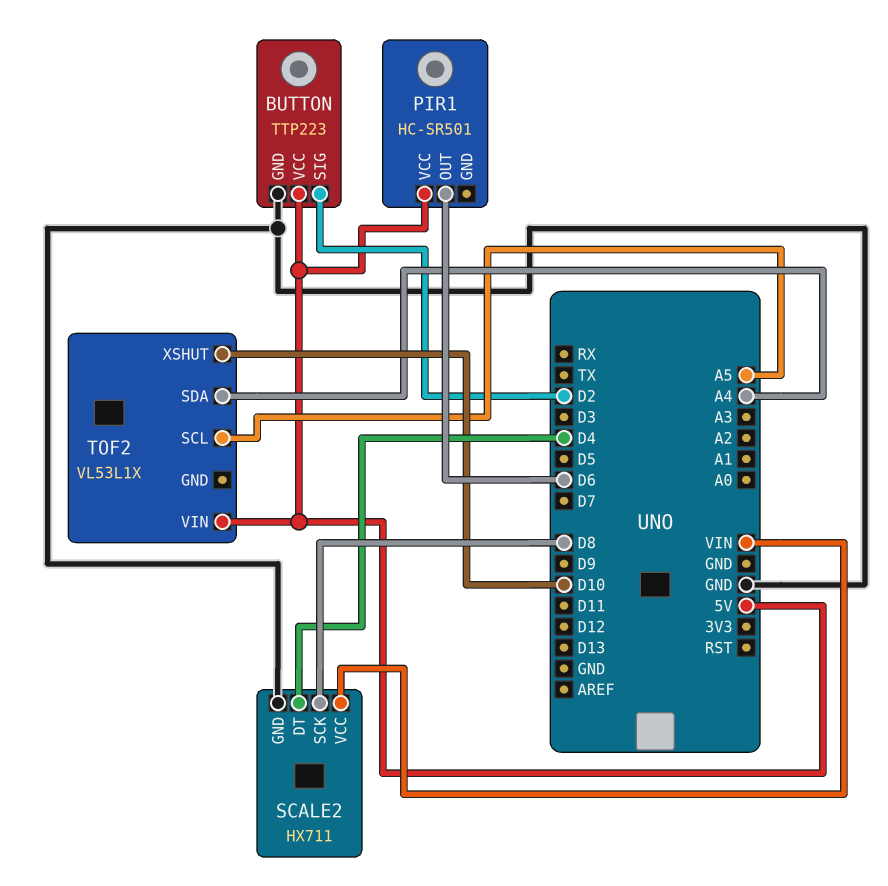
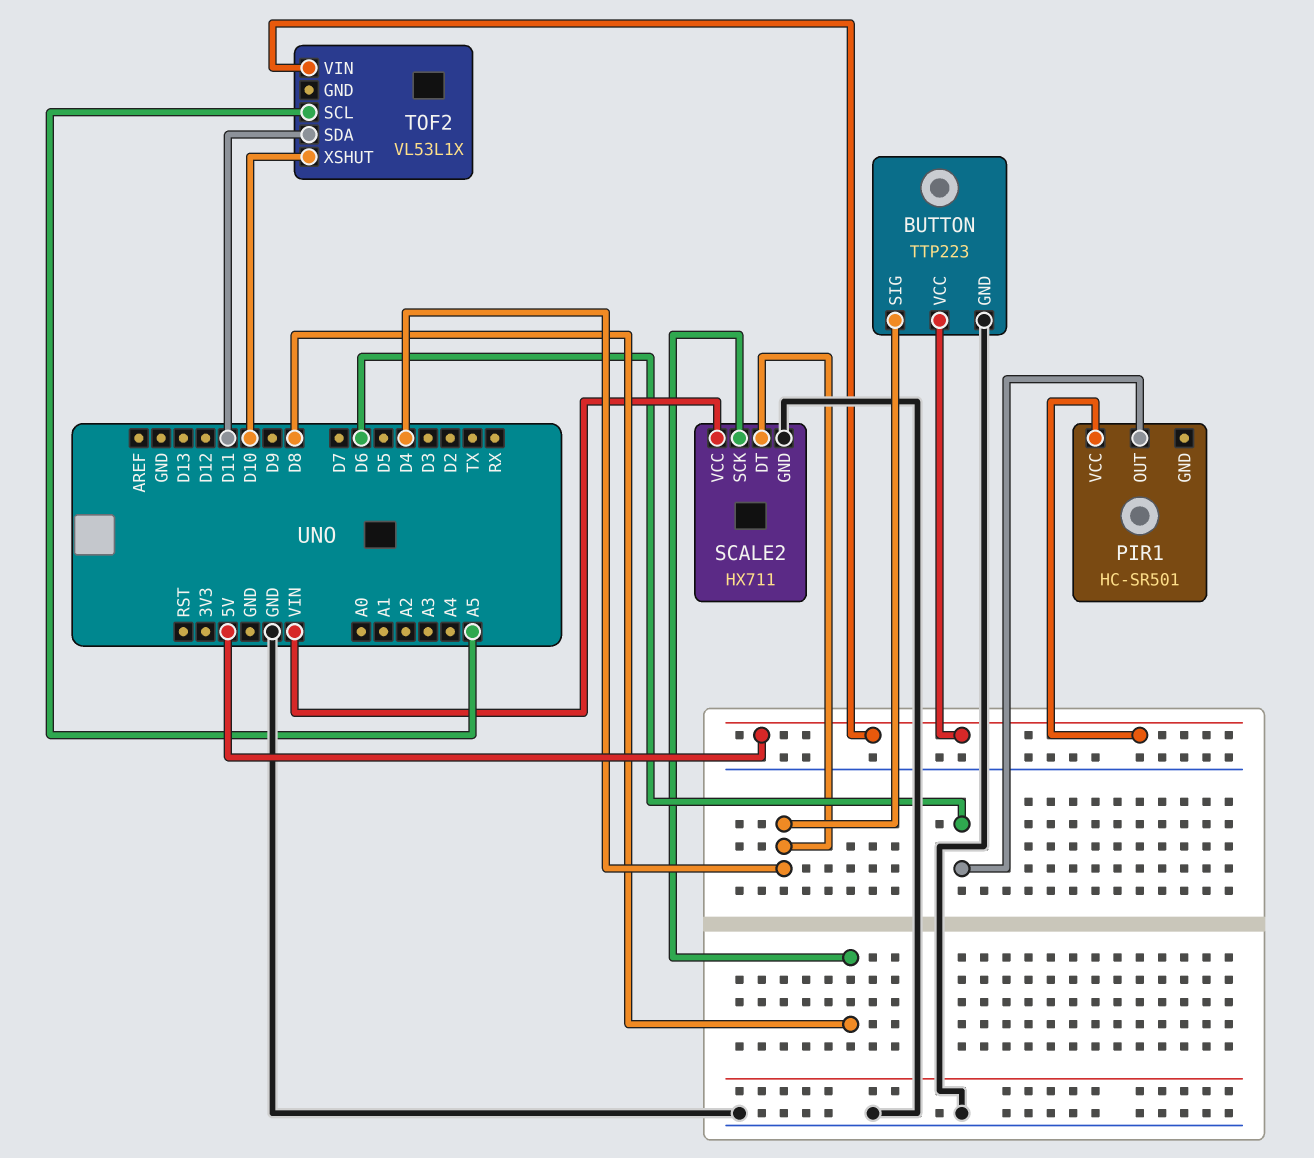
BUTTON pin SIG: D2 -> D4
TOF2 pin SDA: A4 -> D11

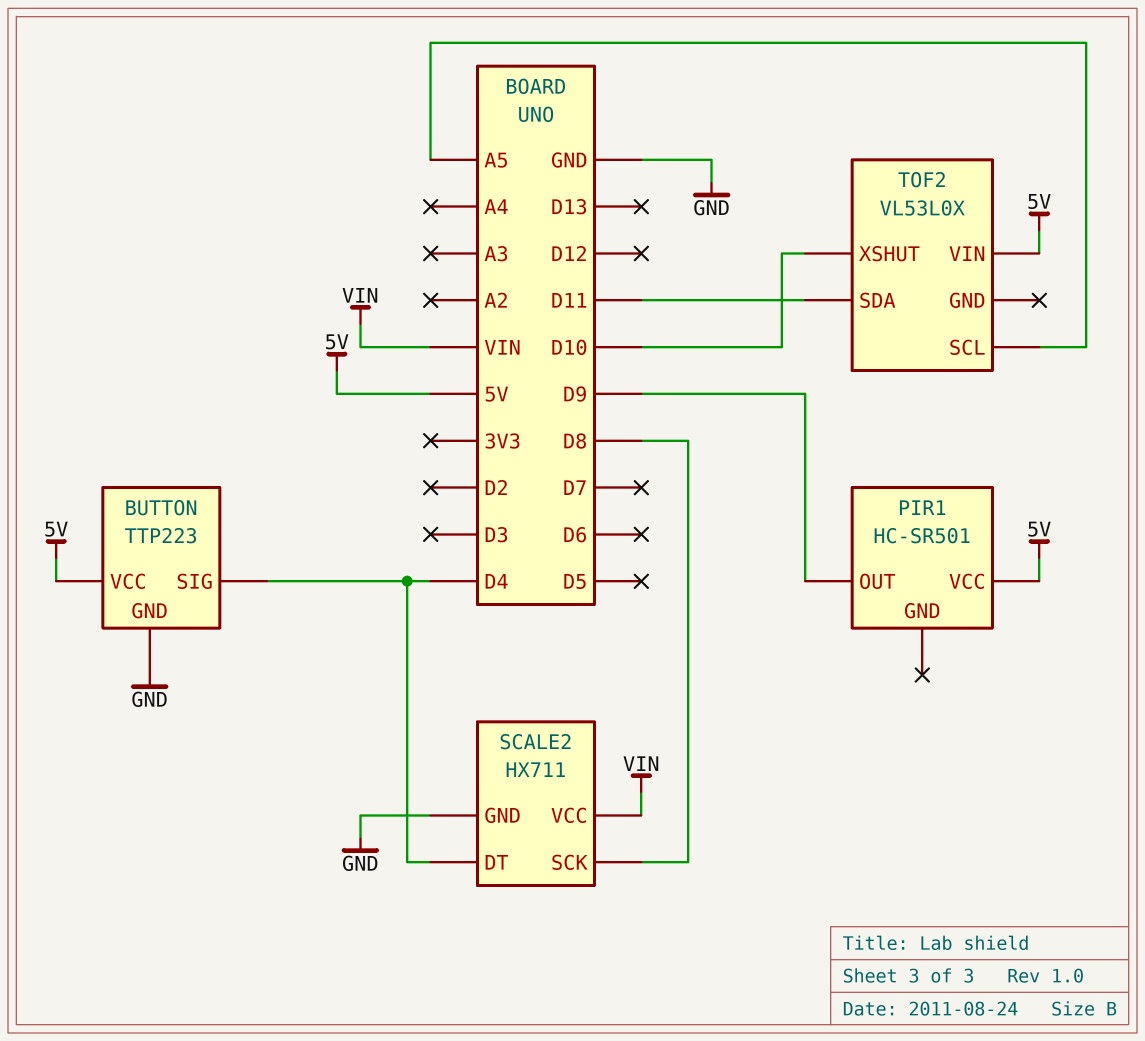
PIR1 pin OUT: D6 -> D9
TOF2: VL53L1X -> VL53L0X

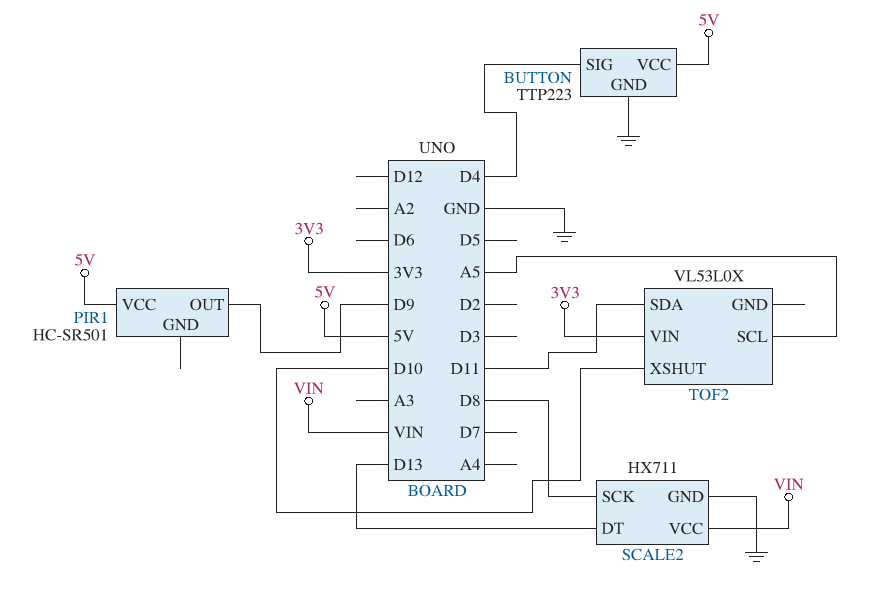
SCALE2 pin DT: D4 -> D13
TOF2 pin VIN: 5V -> 3V3

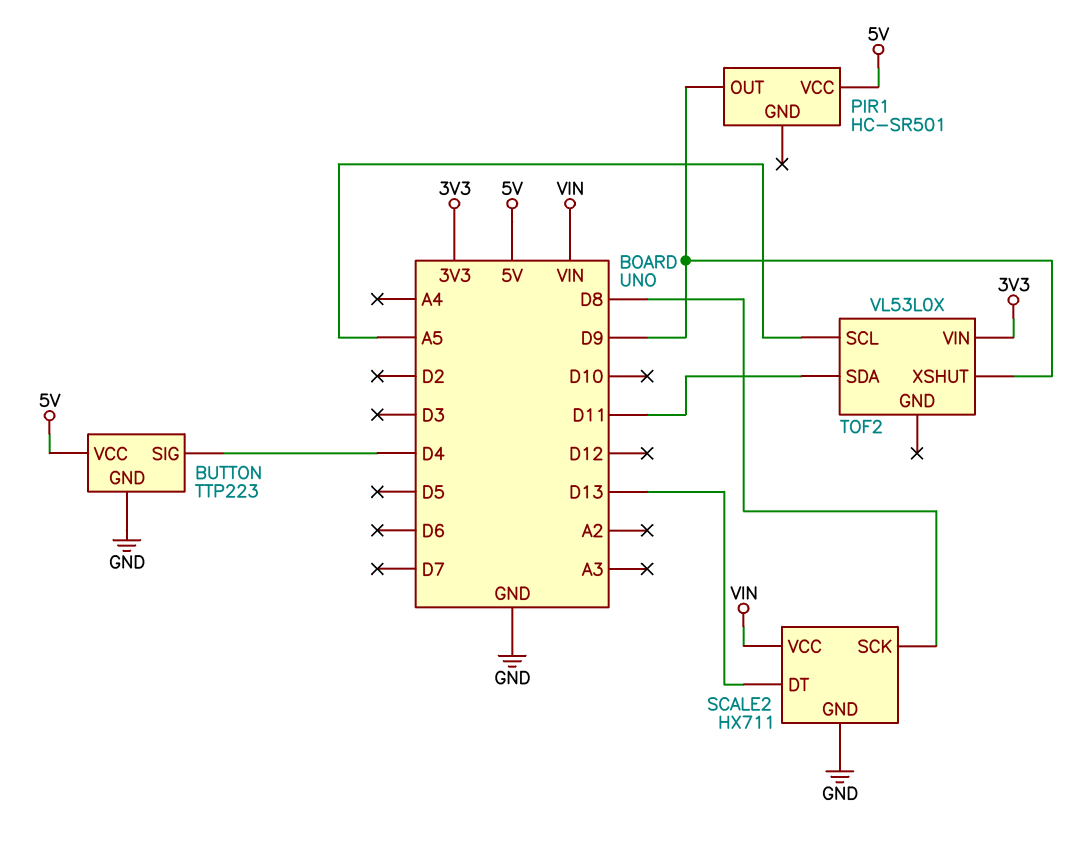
TOF2 pin XSHUT: D10 -> D9

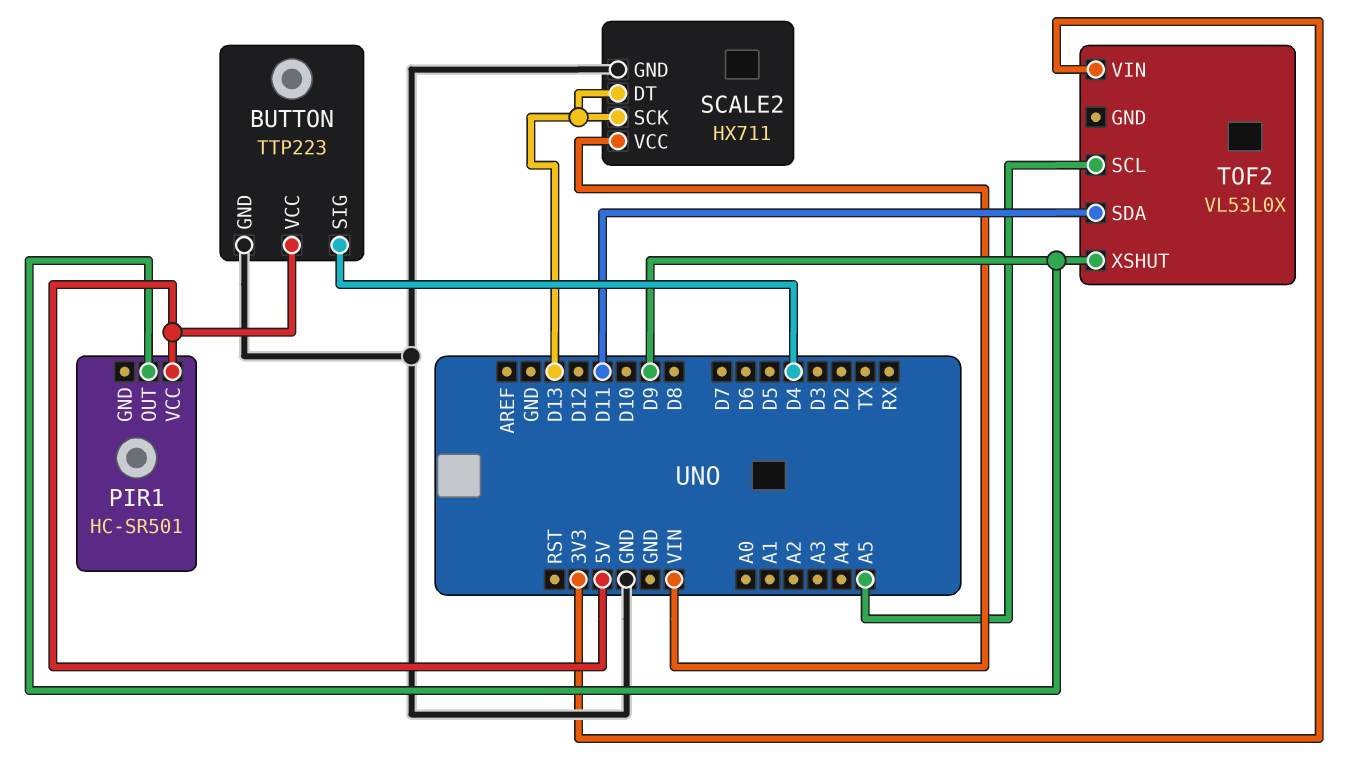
SCALE2 pin SCK: D8 -> D13

